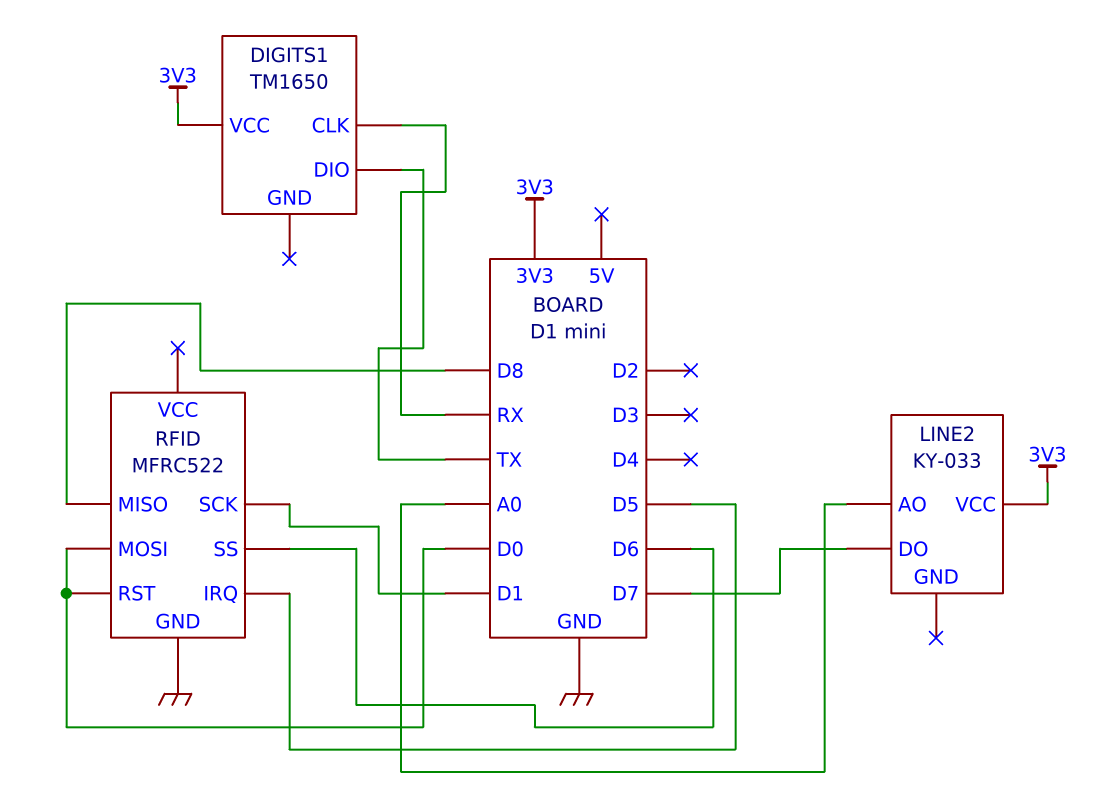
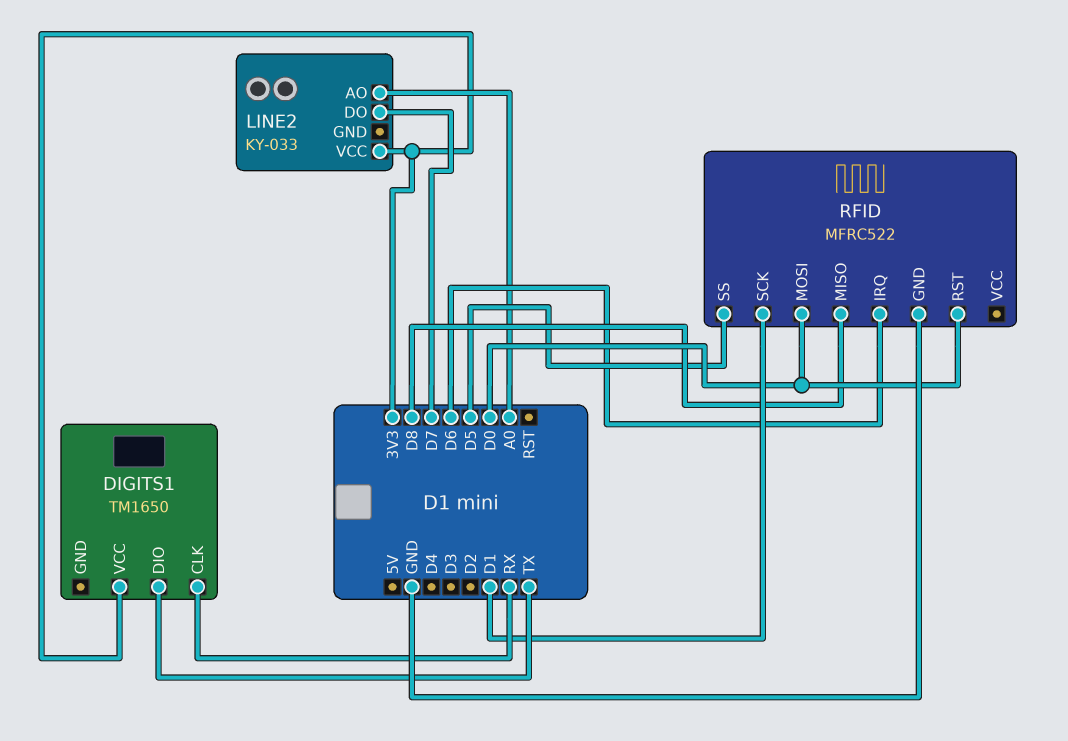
RFID pin IRQ: D5 -> D6
RFID pin SS: D6 -> D5

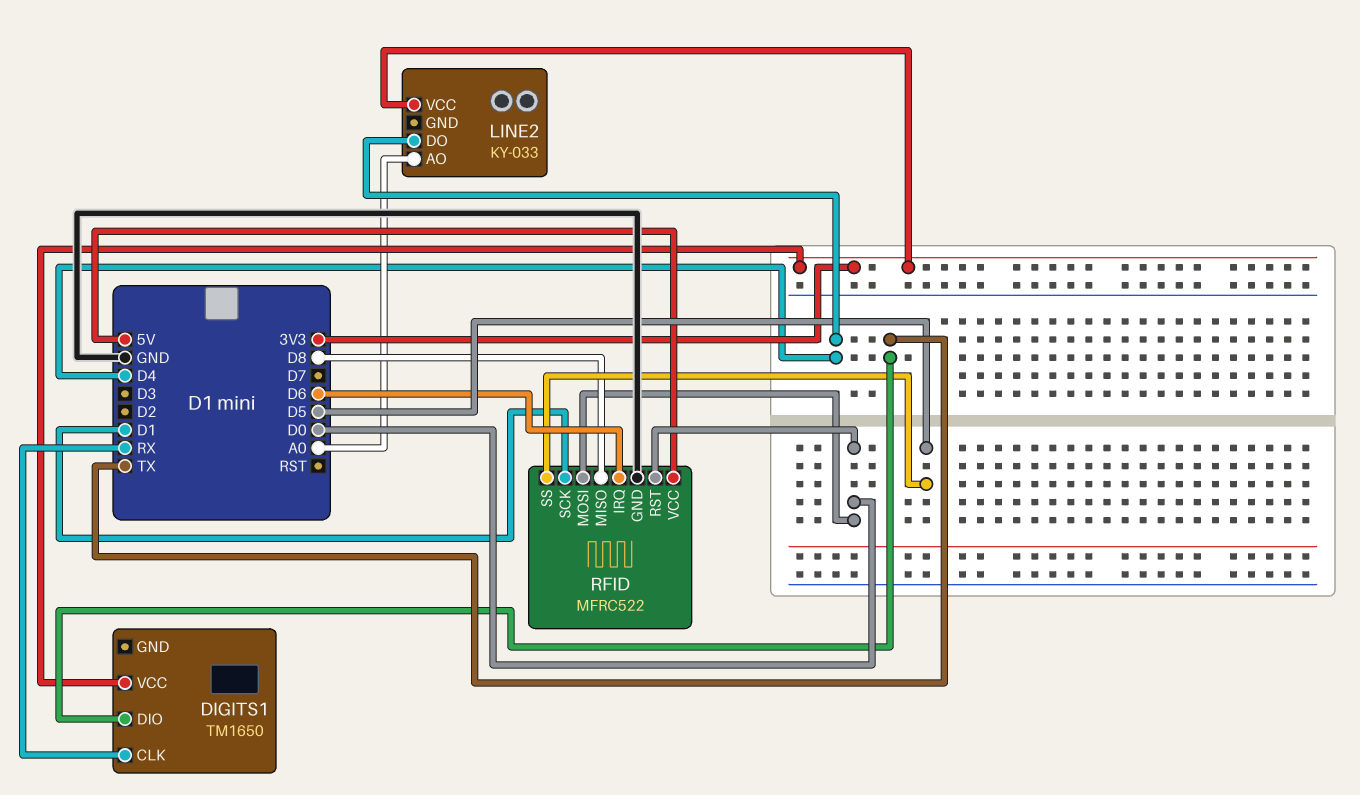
LINE2 pin DO: D7 -> D4
RFID pin VCC: none -> 5V

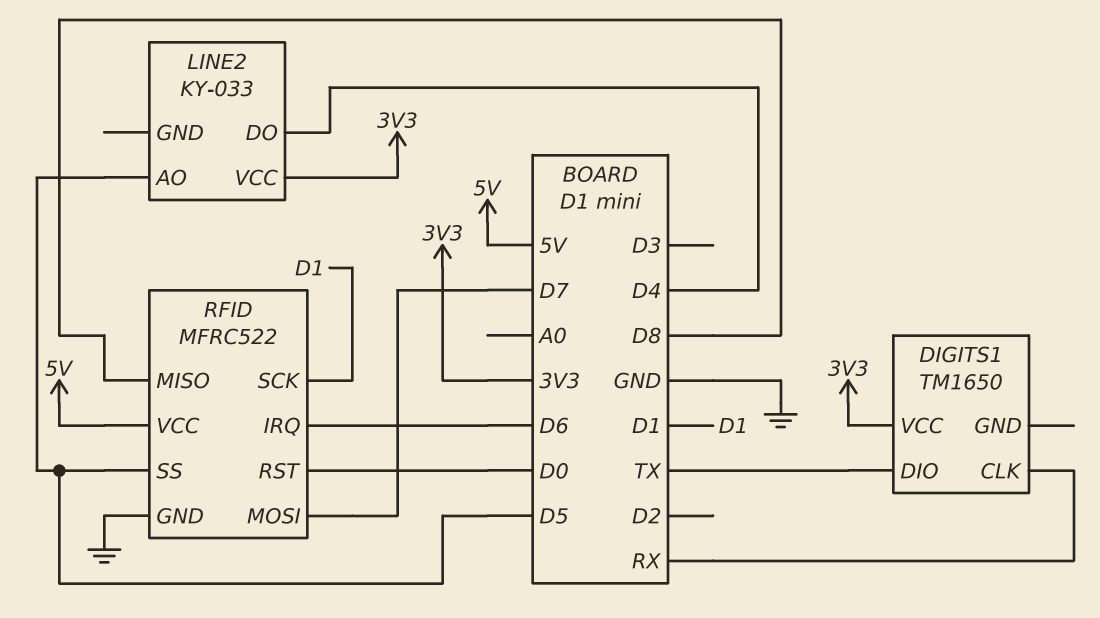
LINE2 pin AO: A0 -> D5
RFID pin MOSI: D0 -> D7

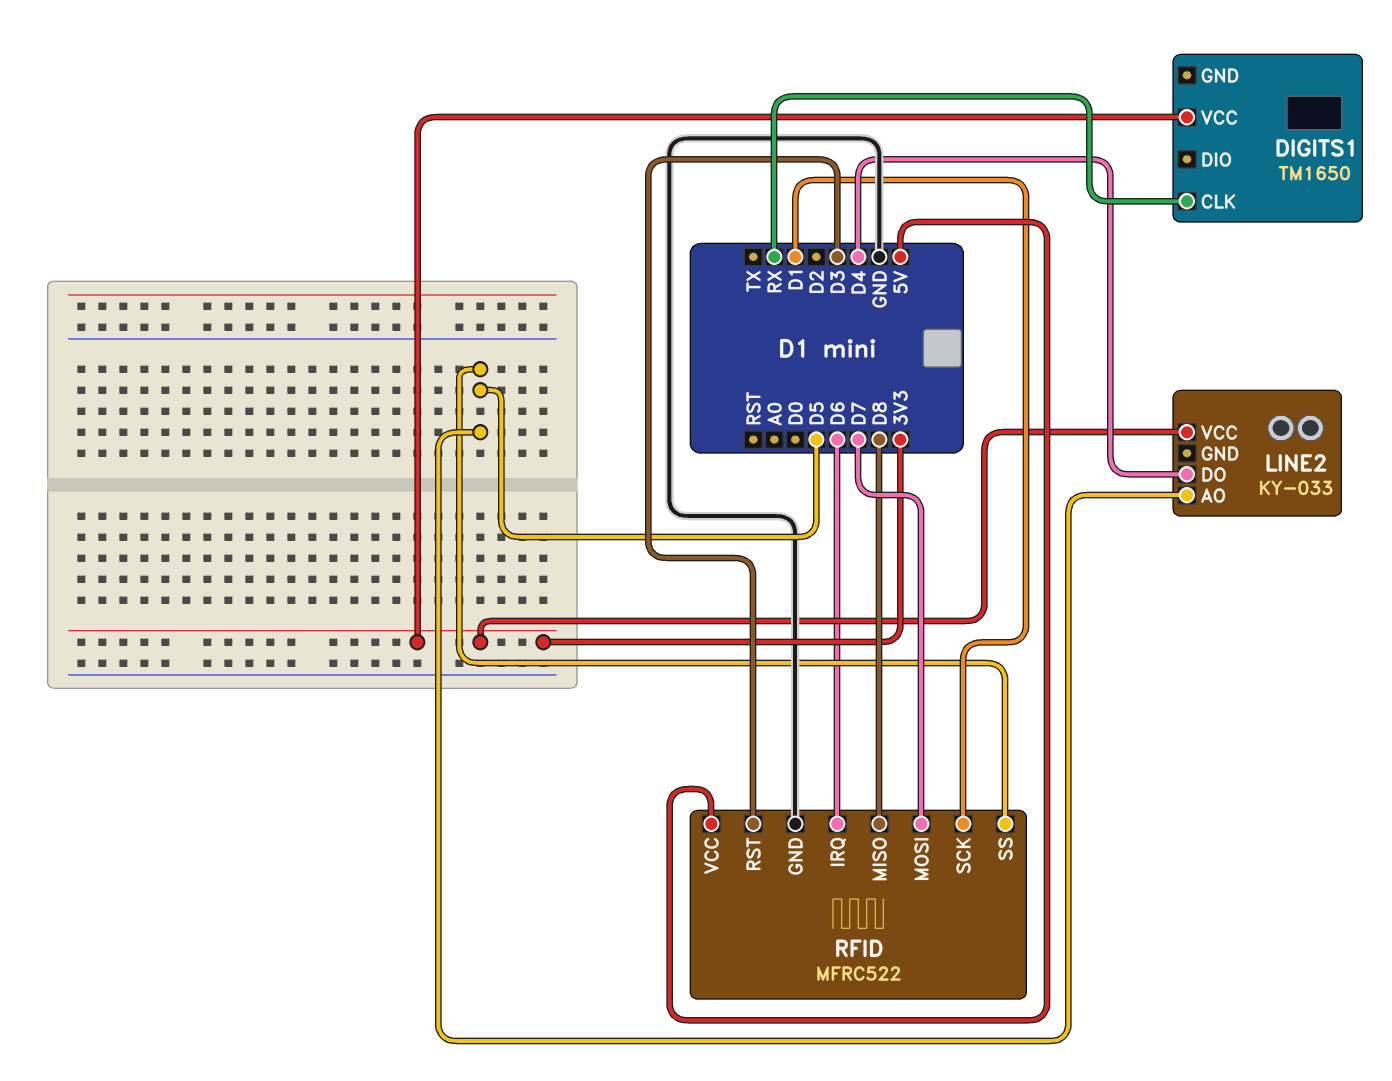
DIGITS1 pin DIO: TX -> none
RFID pin RST: D0 -> D3

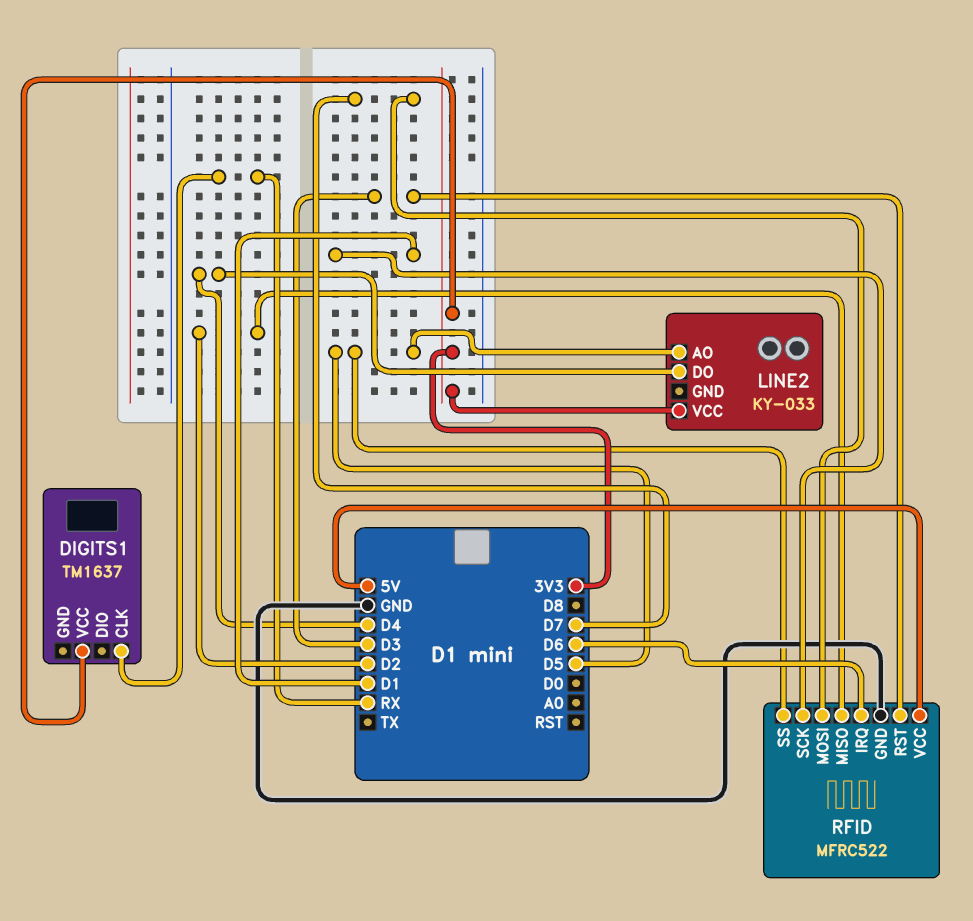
DIGITS1: TM1650 -> TM1637
RFID pin MISO: D8 -> D2

